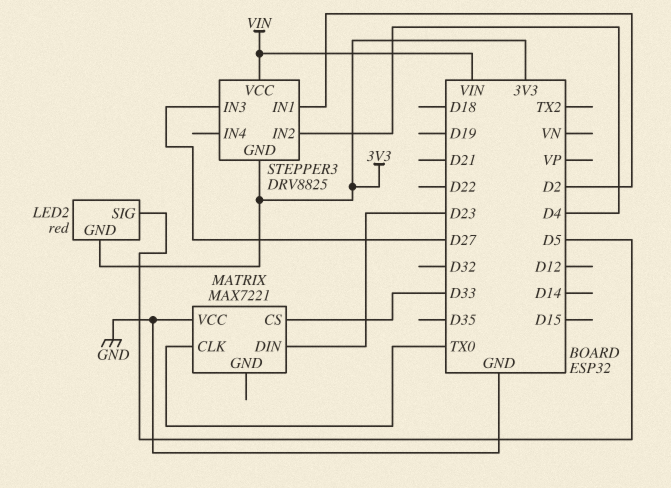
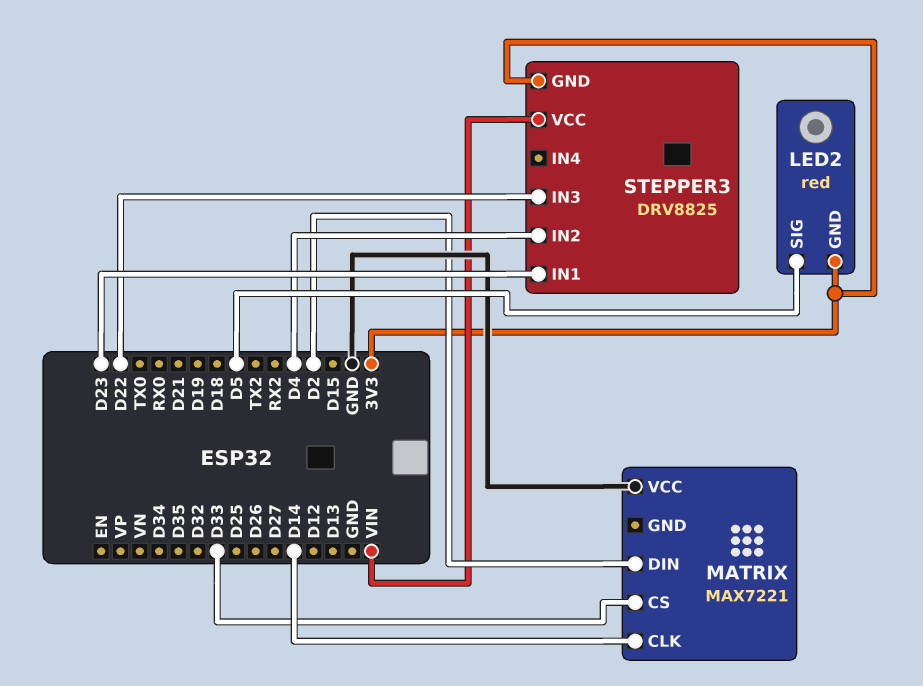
MATRIX pin CLK: TX0 -> D14
MATRIX pin DIN: D23 -> D2
STEPPER3 pin IN1: D2 -> D23
STEPPER3 pin IN3: D27 -> D22

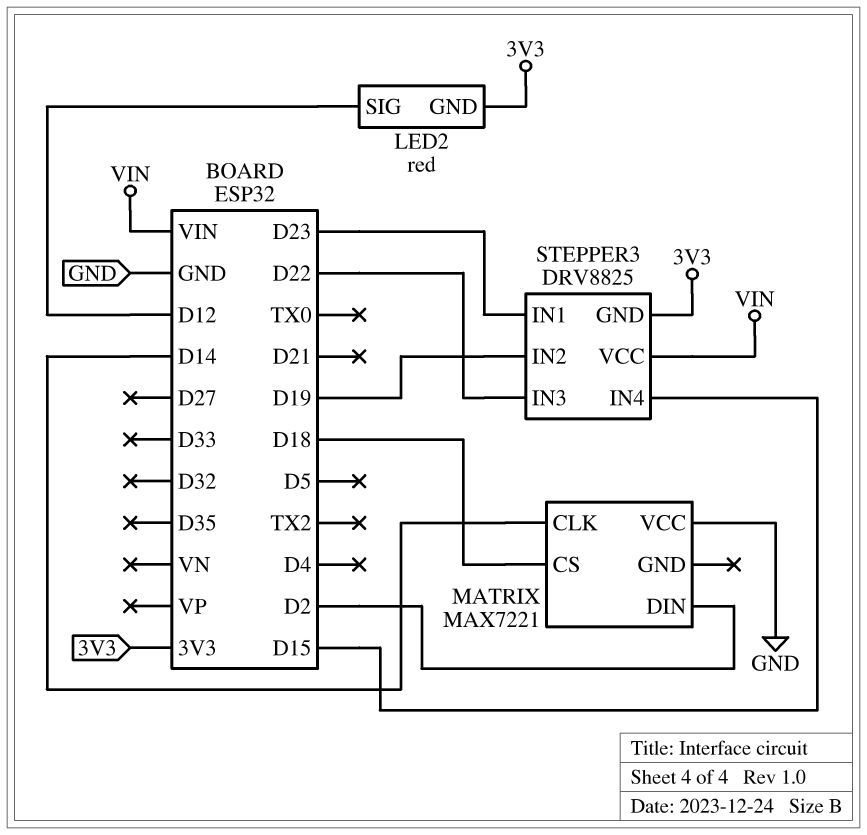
LED2 pin SIG: D5 -> D12
MATRIX pin CS: D33 -> D18
STEPPER3 pin IN2: D4 -> D19
STEPPER3 pin IN4: none -> D15

